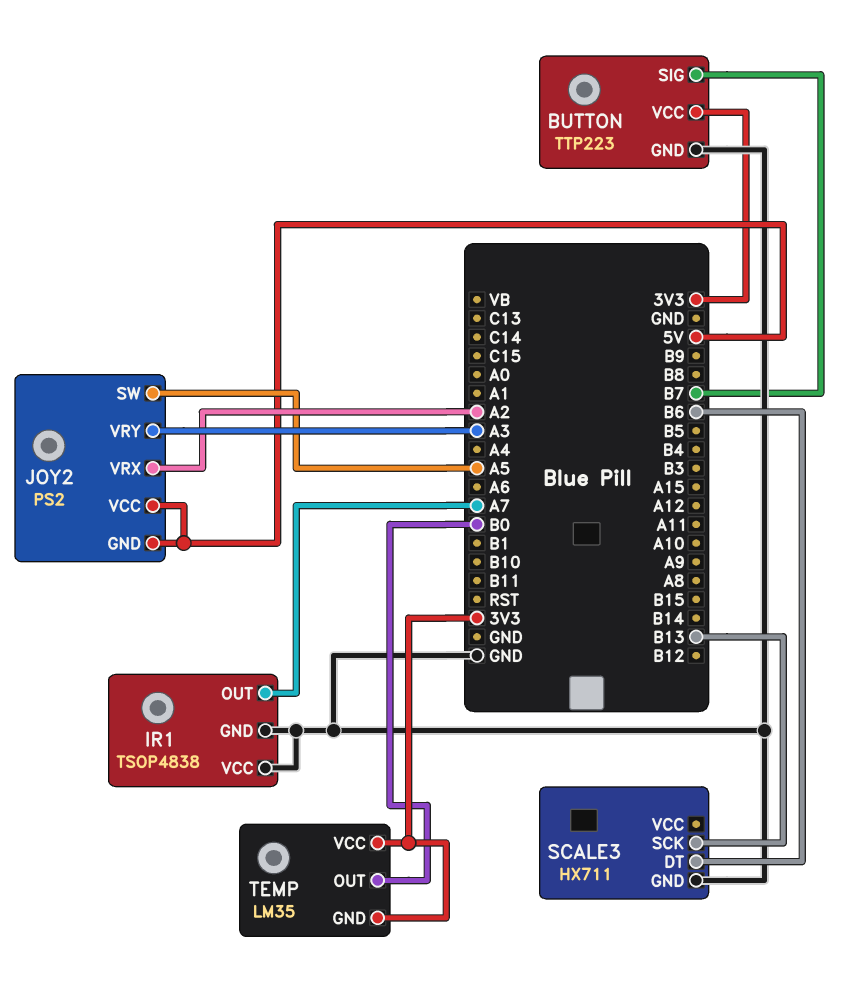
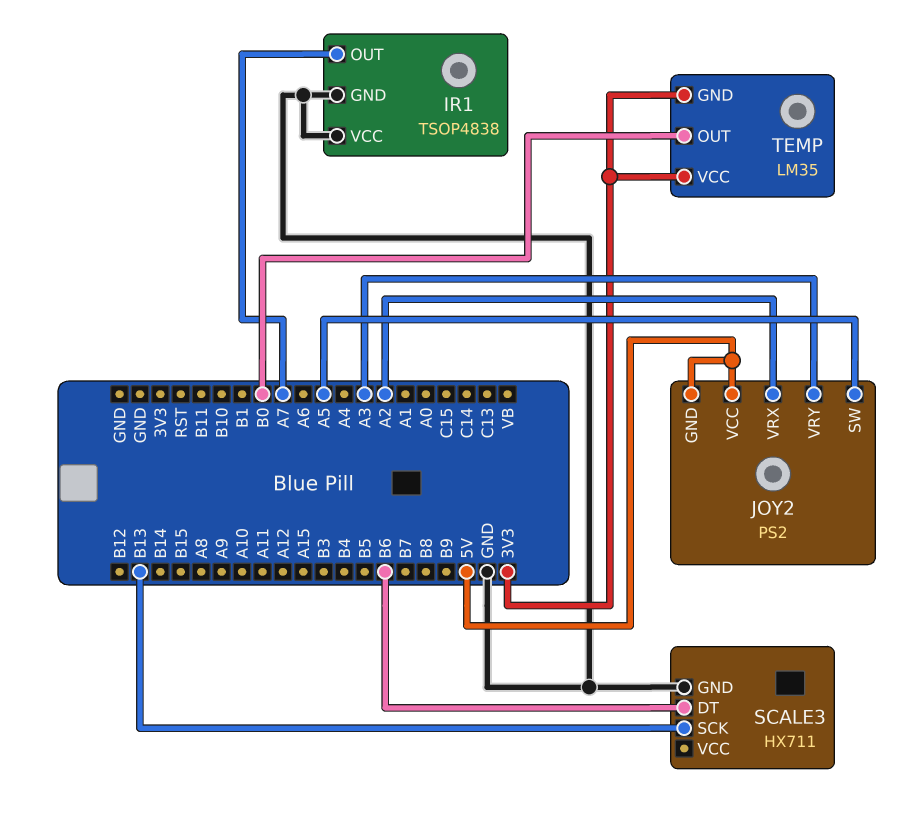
BUTTON: TTP223 -> none
BUTTON pin GND: GND -> none
BUTTON pin SIG: B7 -> none
BUTTON pin VCC: 3V3 -> none

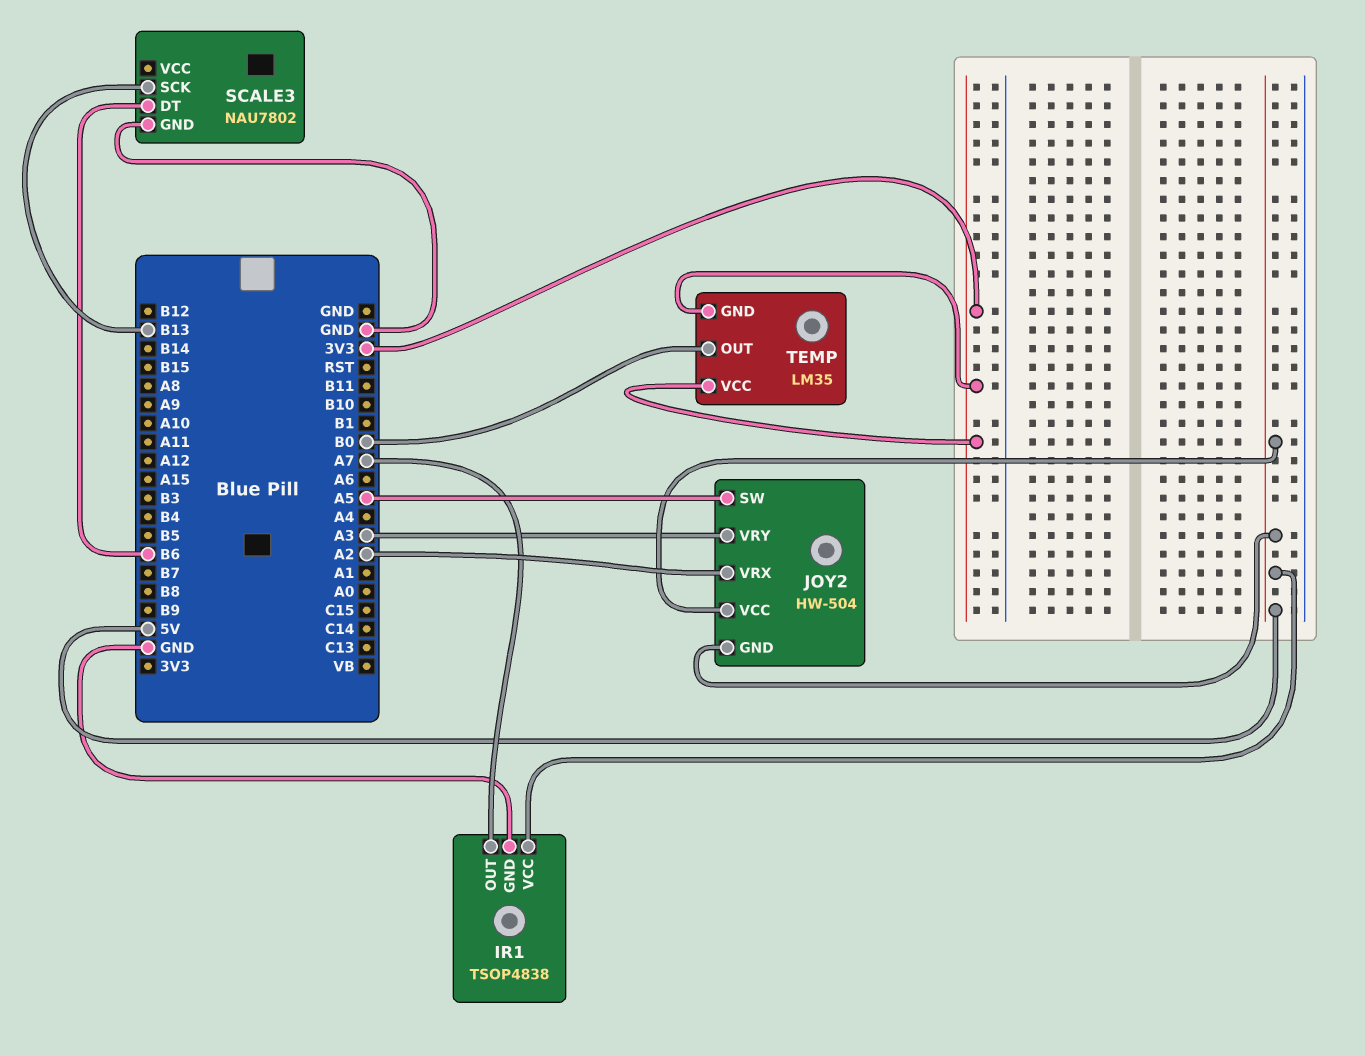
IR1 pin VCC: GND -> 5V
JOY2: PS2 -> HW-504
SCALE3: HX711 -> NAU7802

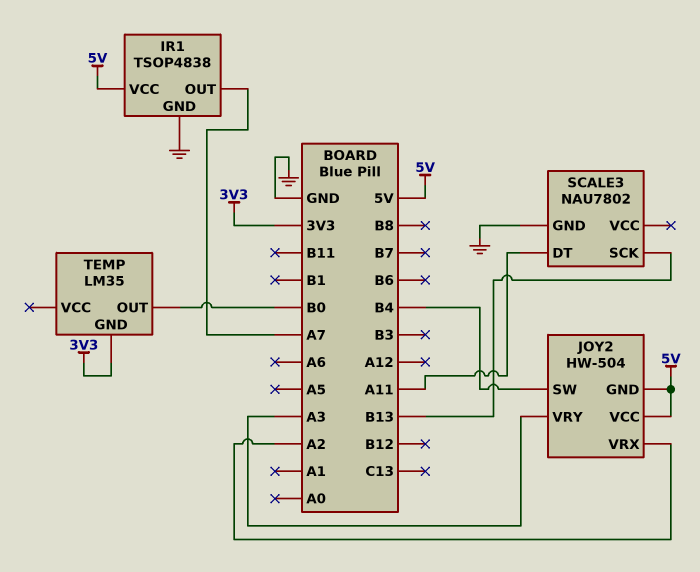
JOY2 pin SW: A5 -> B4
SCALE3 pin DT: B6 -> A11
TEMP pin VCC: 3V3 -> none

